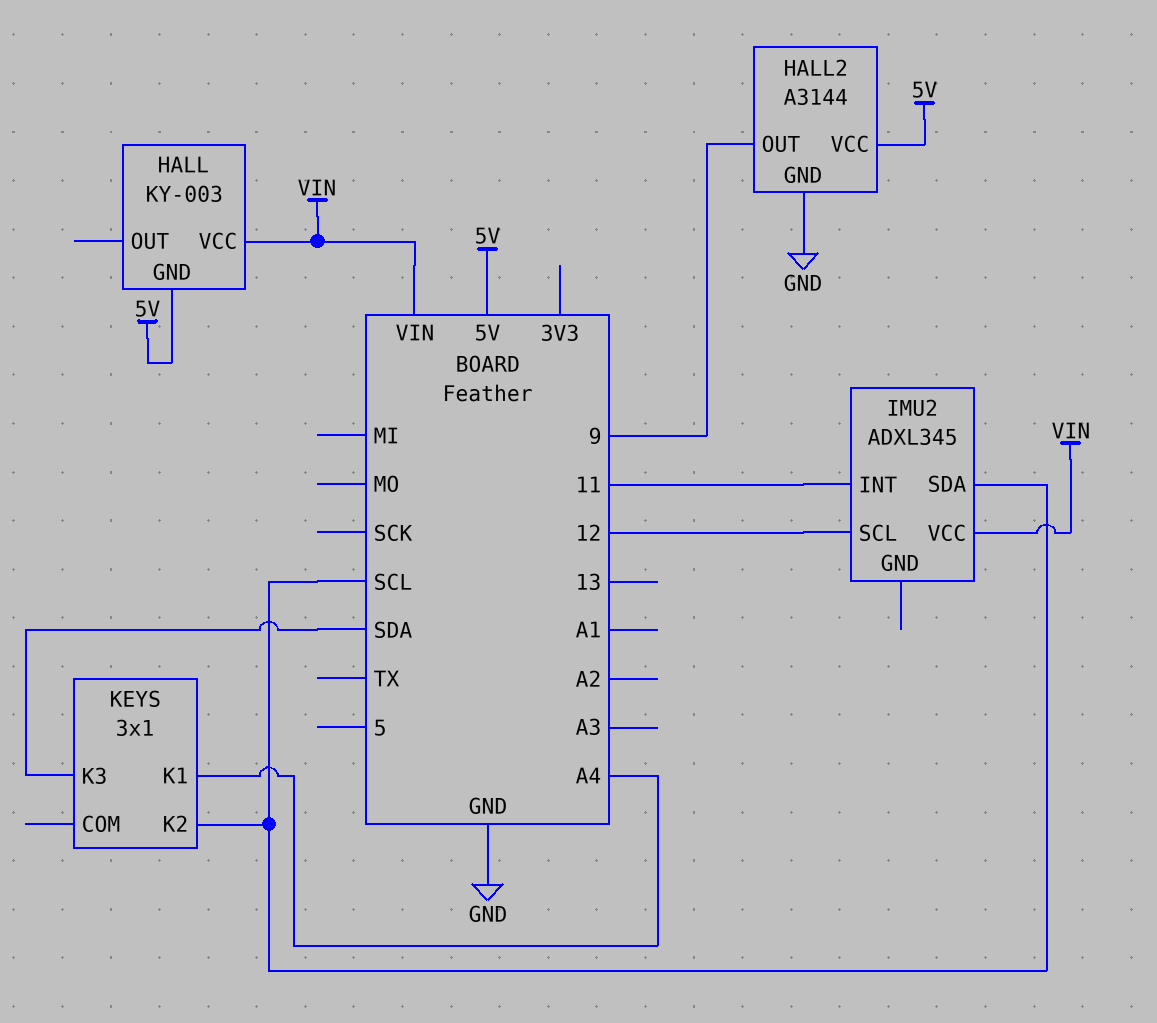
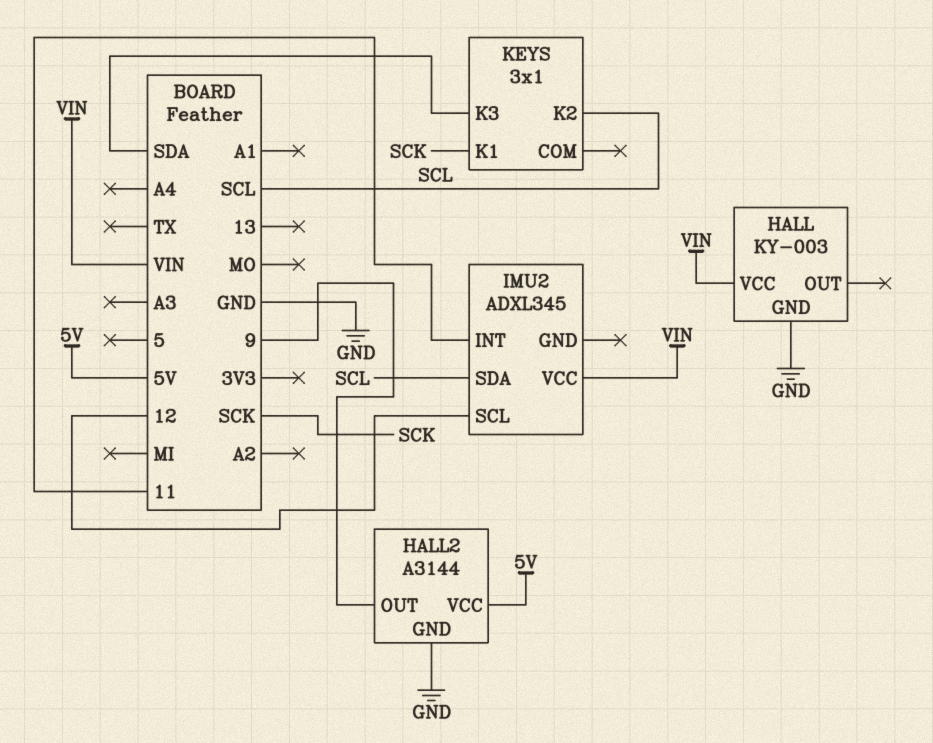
HALL pin GND: 5V -> GND
KEYS pin K1: A4 -> SCK

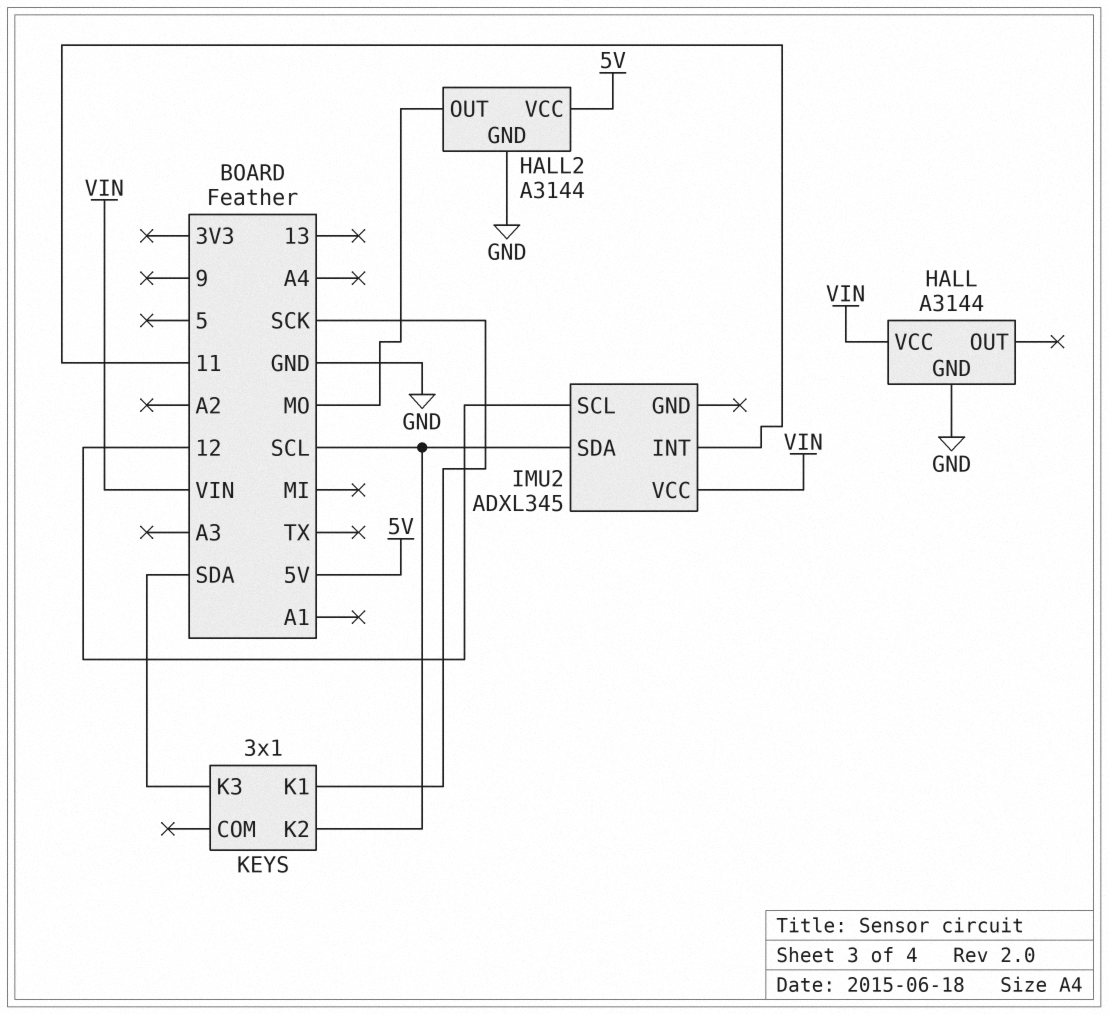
HALL: KY-003 -> A3144
HALL2 pin OUT: 9 -> MO

